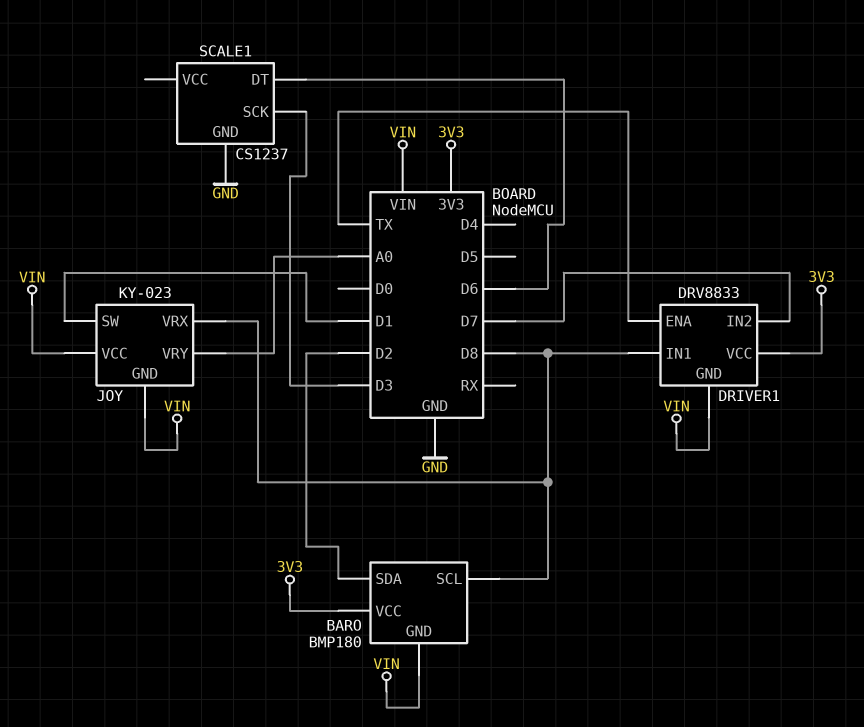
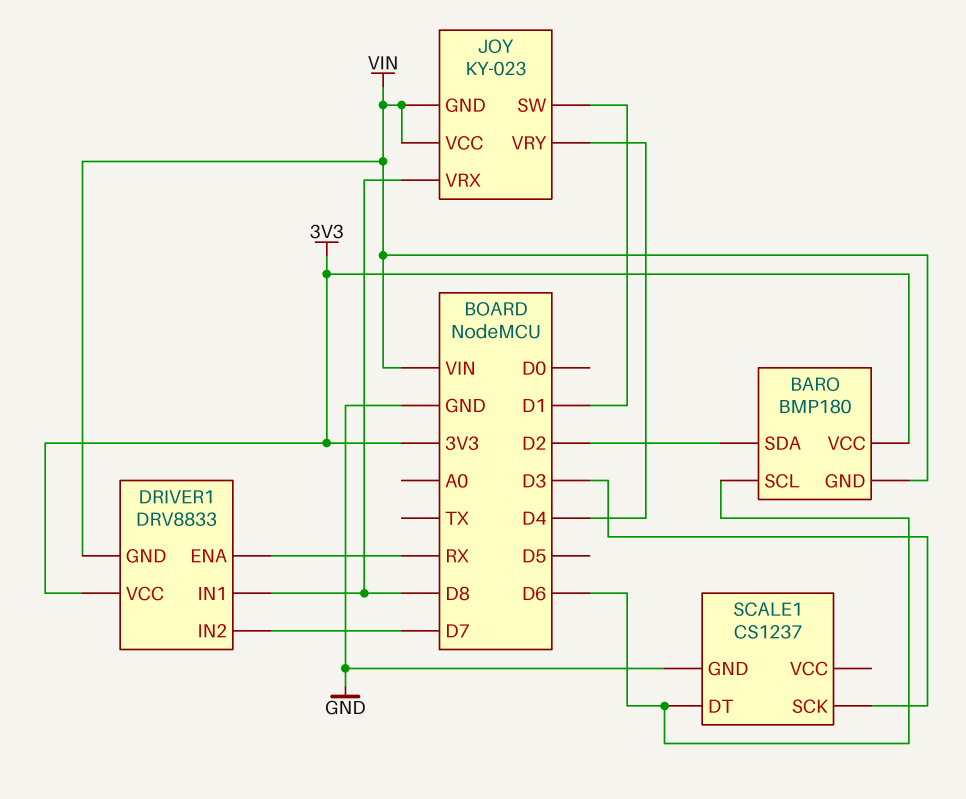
BARO pin SCL: D8 -> D6
DRIVER1 pin ENA: TX -> RX
JOY pin VRY: A0 -> D4

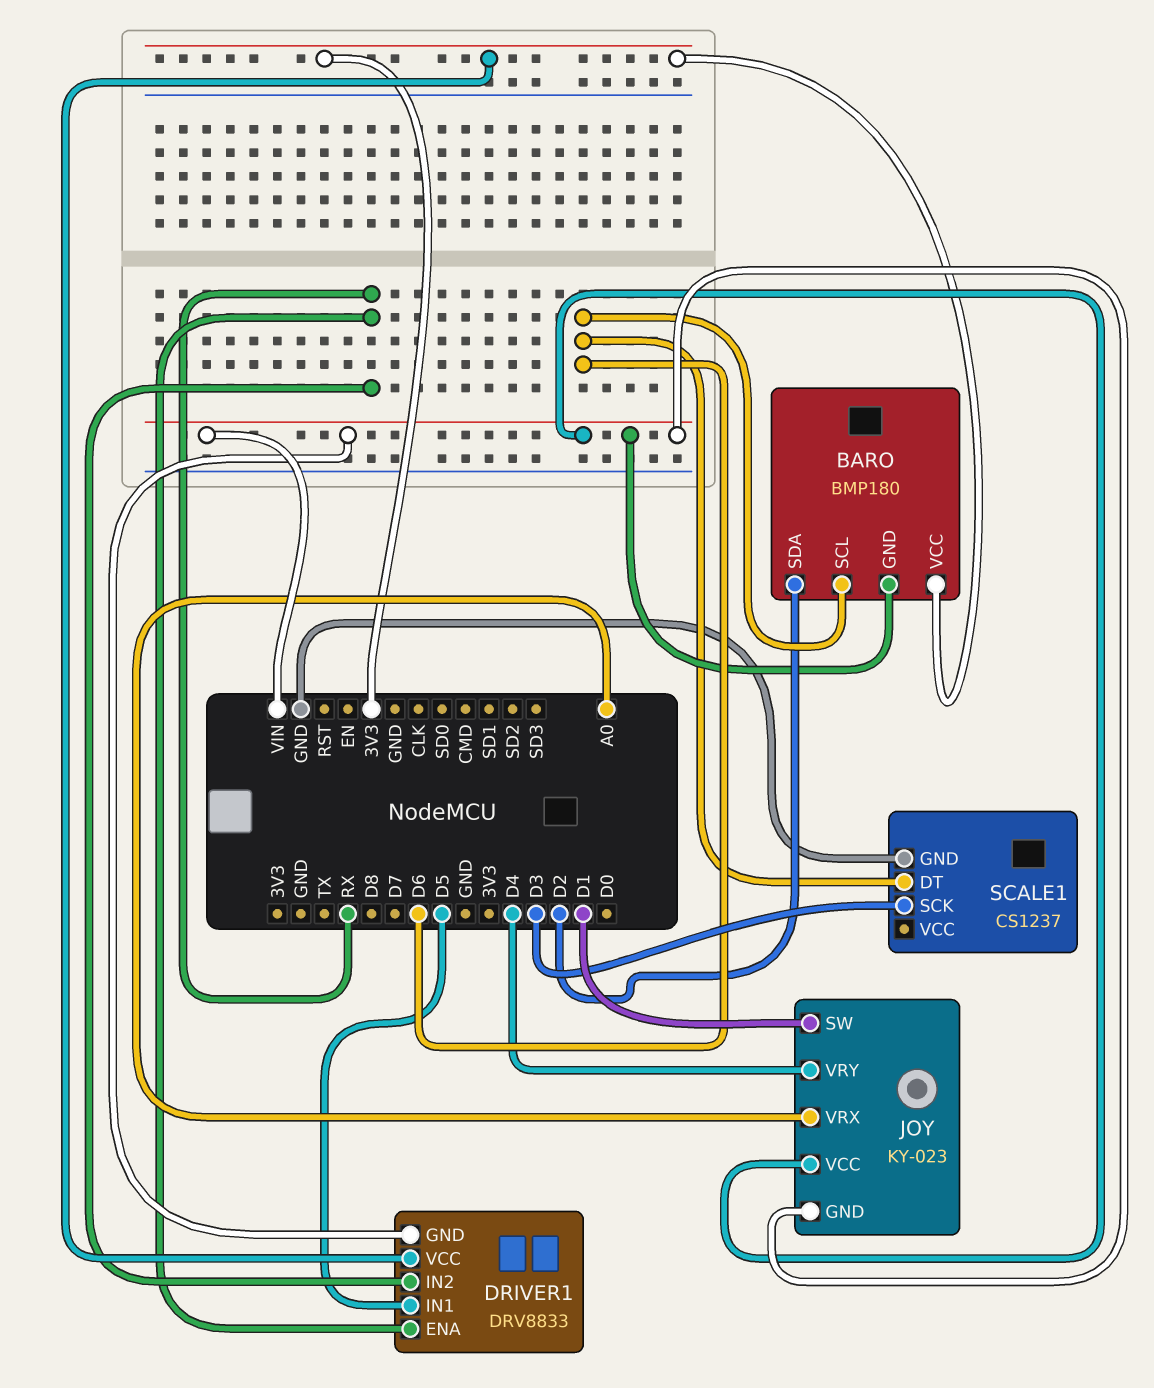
DRIVER1 pin IN1: D8 -> D5
DRIVER1 pin IN2: D7 -> RX
JOY pin VRX: D8 -> A0

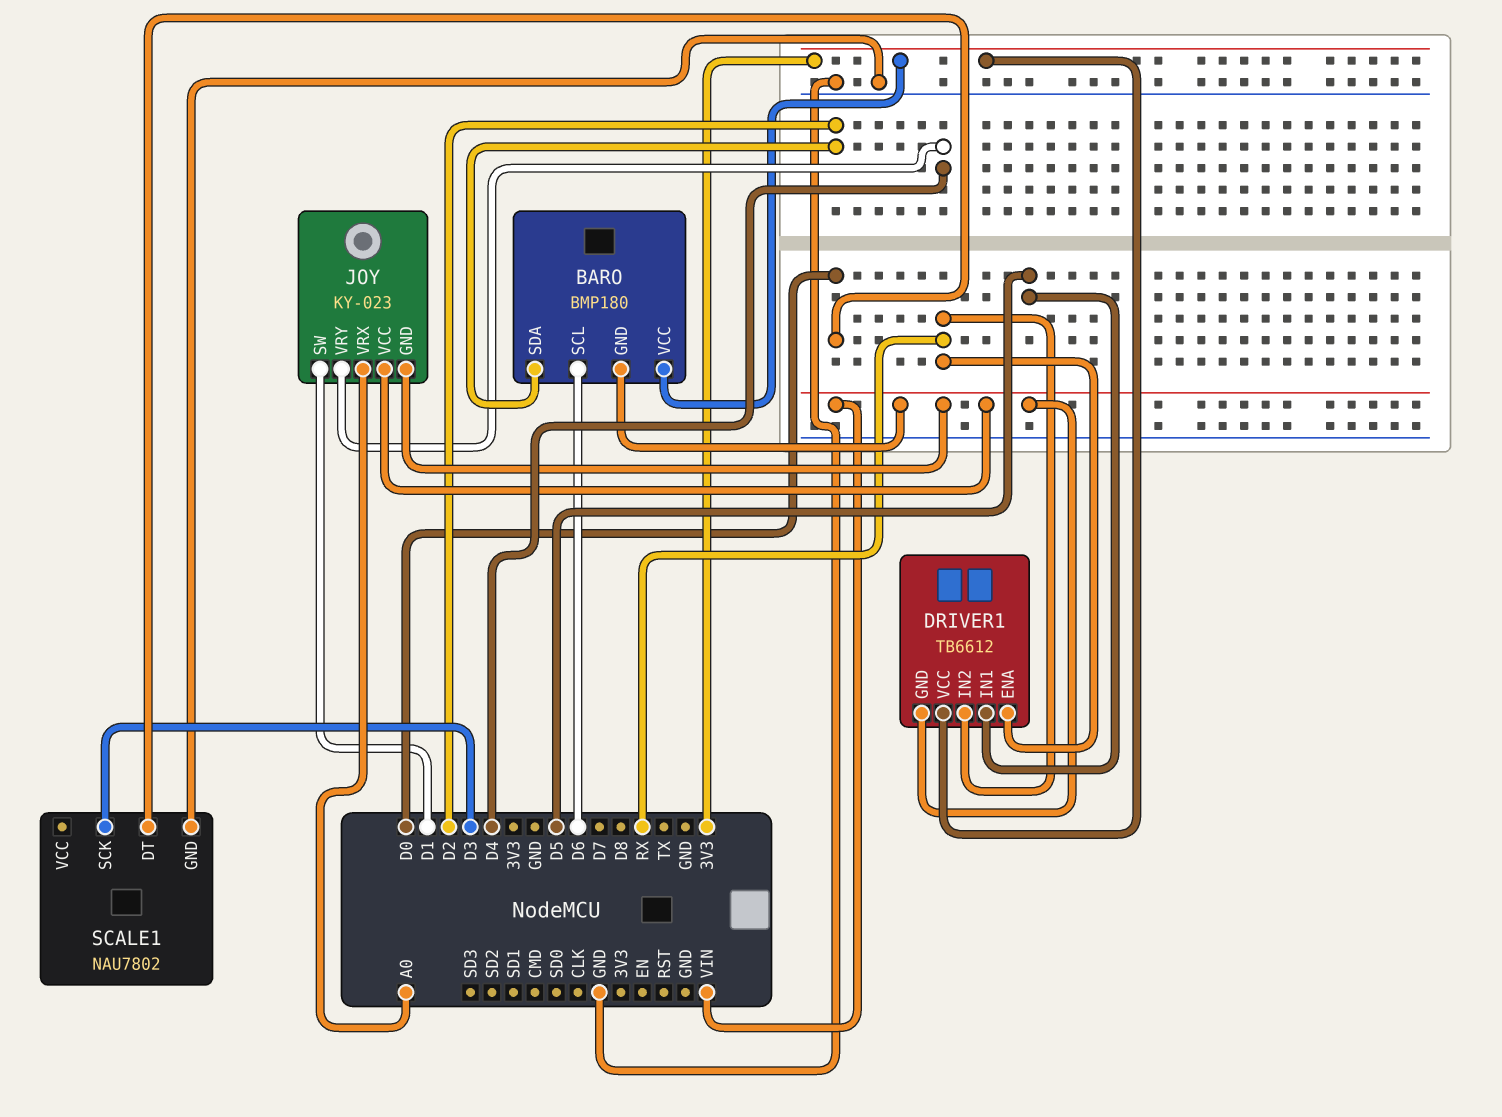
DRIVER1: DRV8833 -> TB6612
SCALE1: CS1237 -> NAU7802
SCALE1 pin DT: D6 -> D0

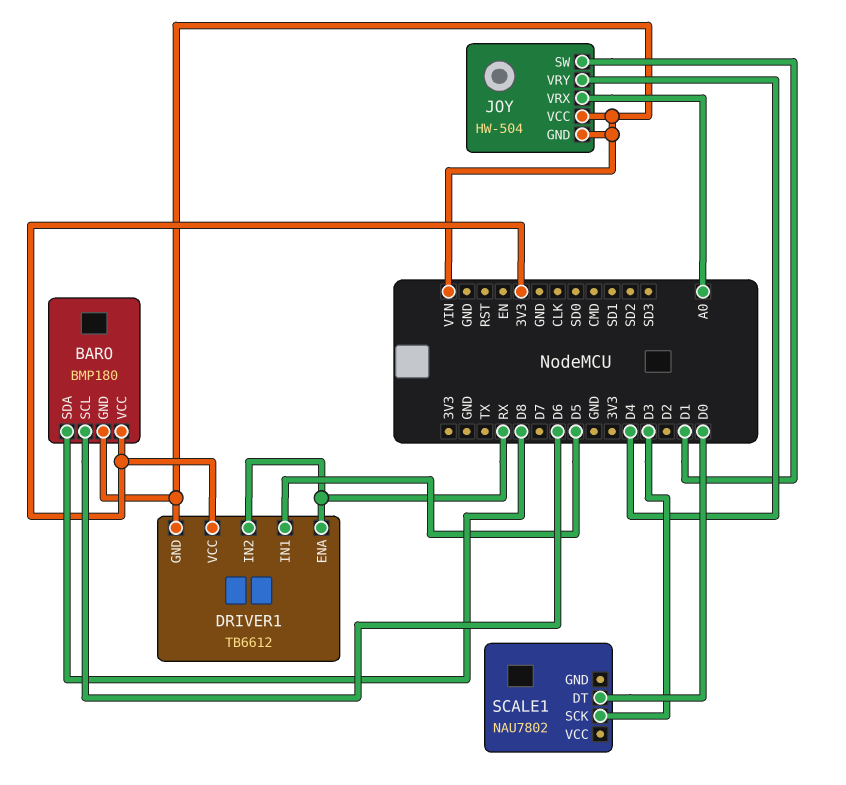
BARO pin SDA: D2 -> D8
JOY: KY-023 -> HW-504
SCALE1 pin GND: GND -> none

